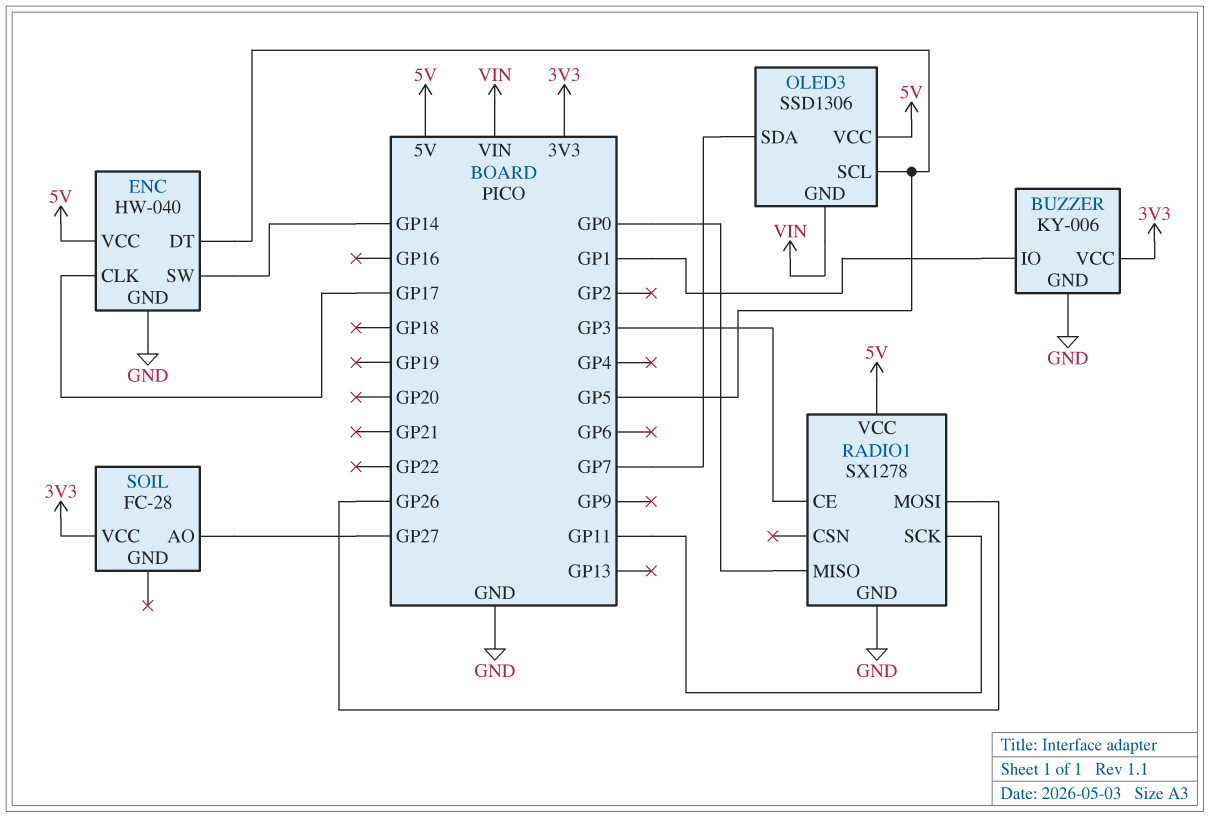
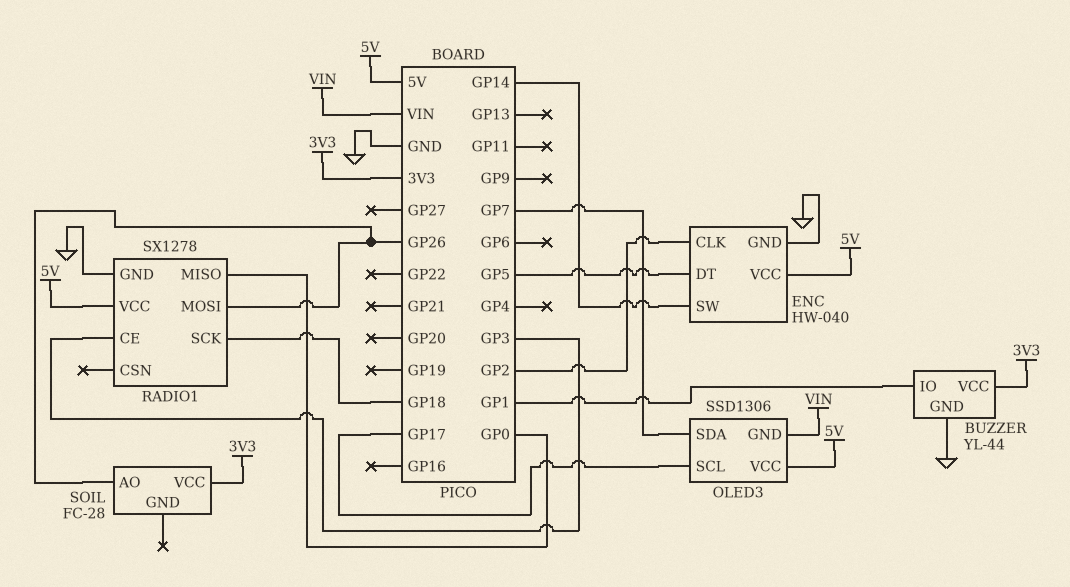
BUZZER: KY-006 -> YL-44
ENC pin CLK: GP17 -> GP2
OLED3 pin SCL: GP5 -> GP17
RADIO1 pin SCK: GP11 -> GP18
SOIL pin AO: GP27 -> GP26

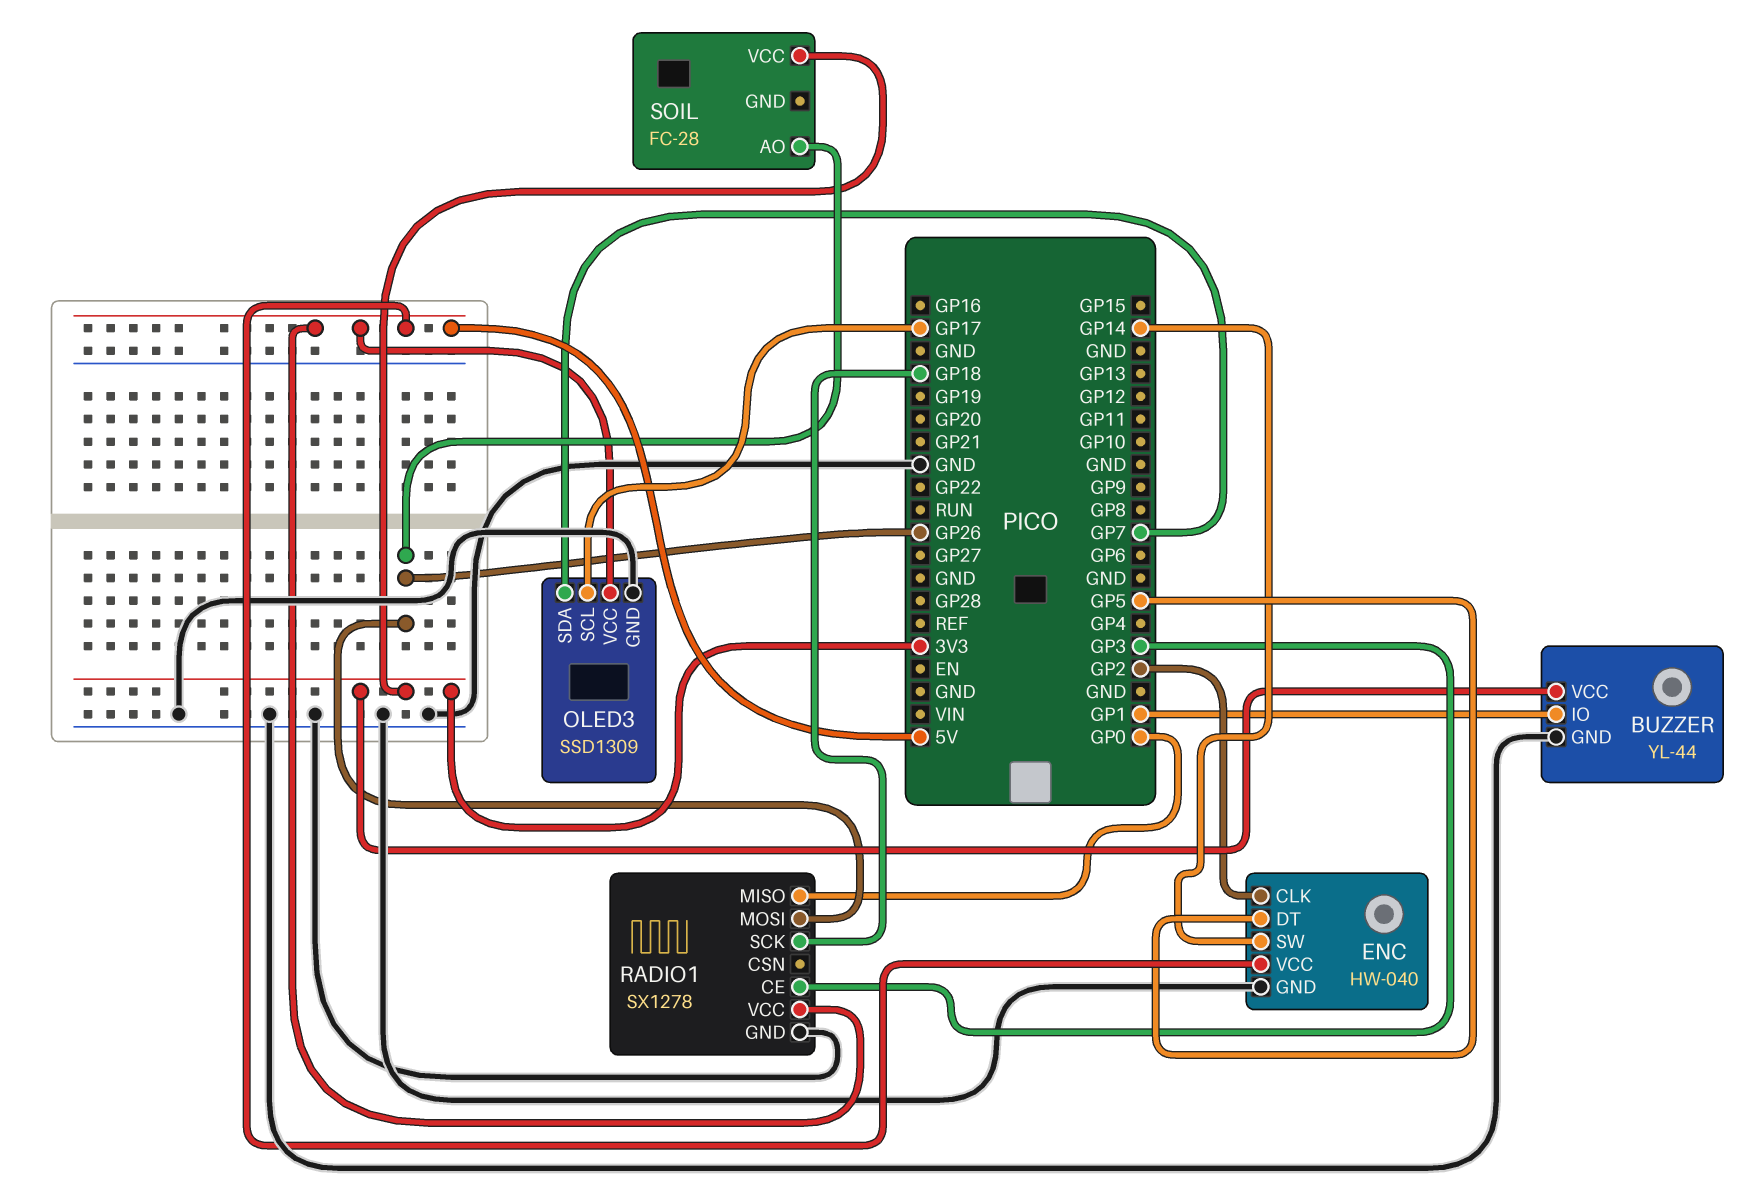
OLED3: SSD1306 -> SSD1309
OLED3 pin GND: VIN -> GND

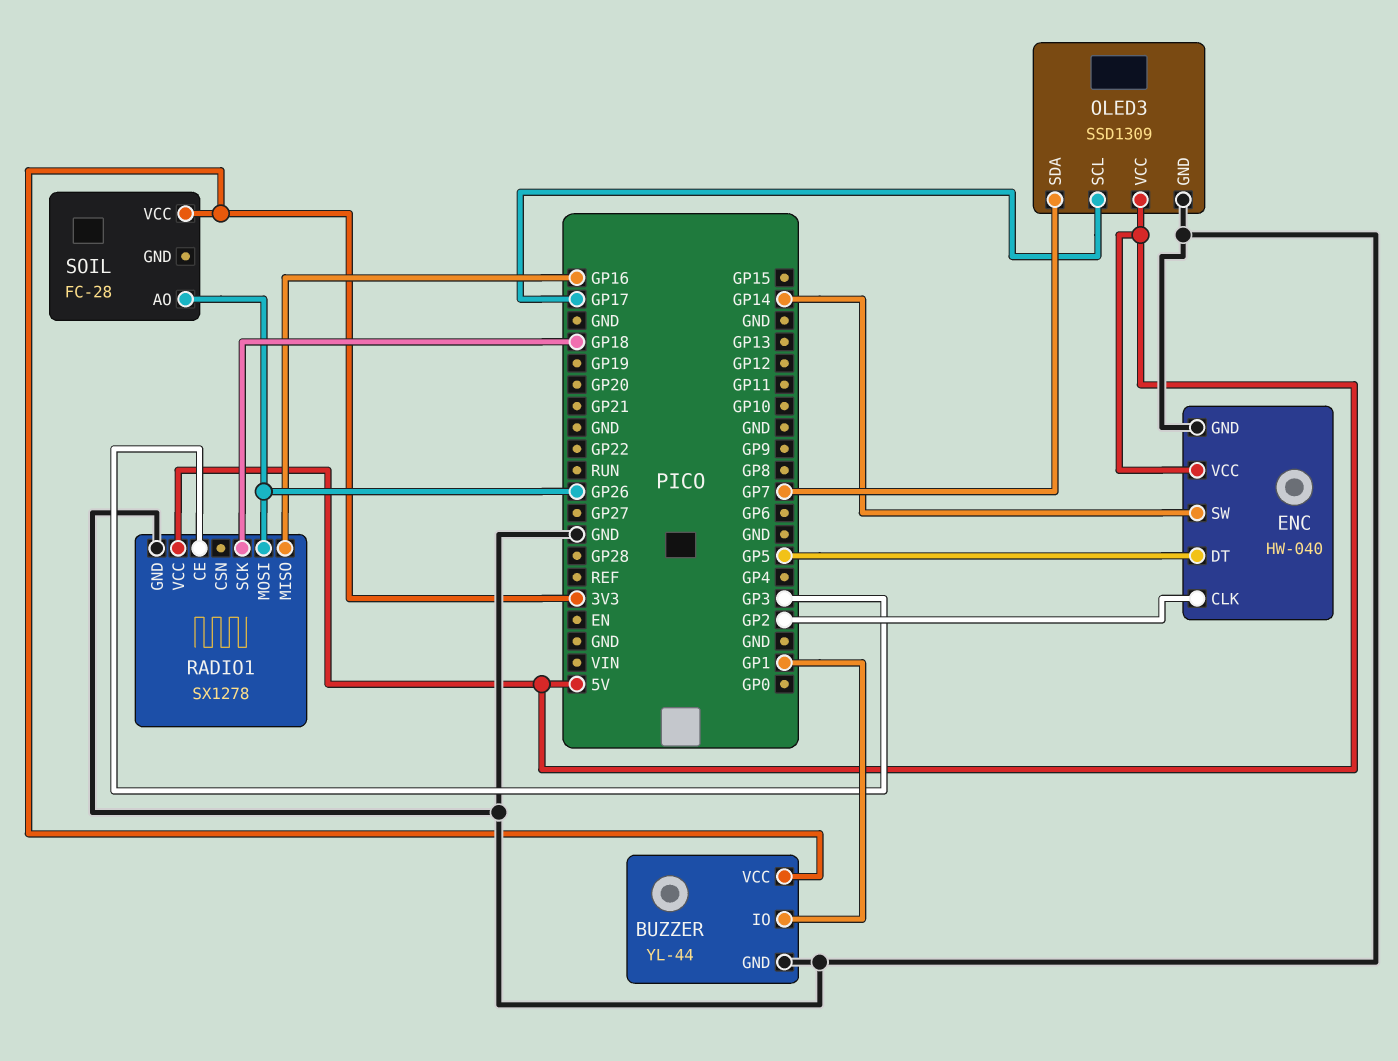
RADIO1 pin MISO: GP0 -> GP16

